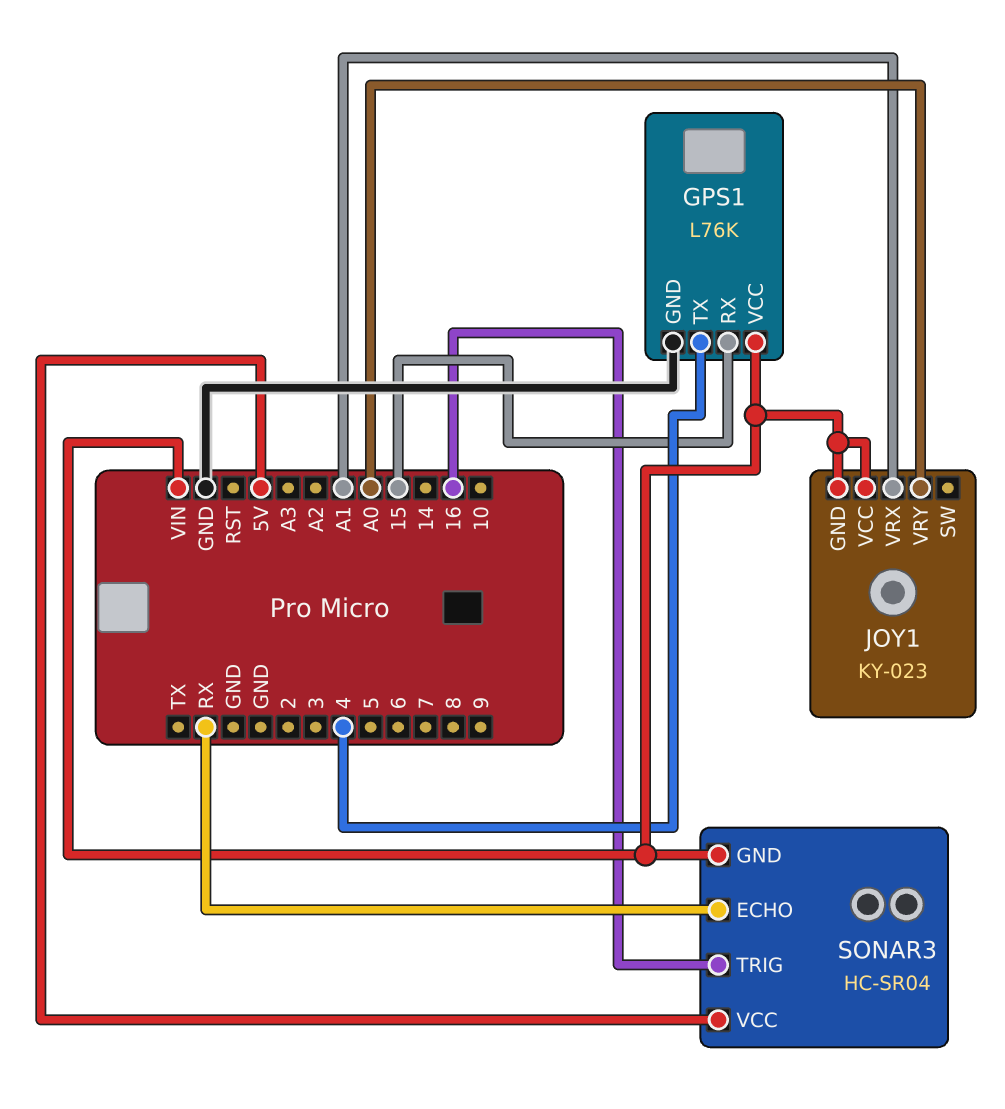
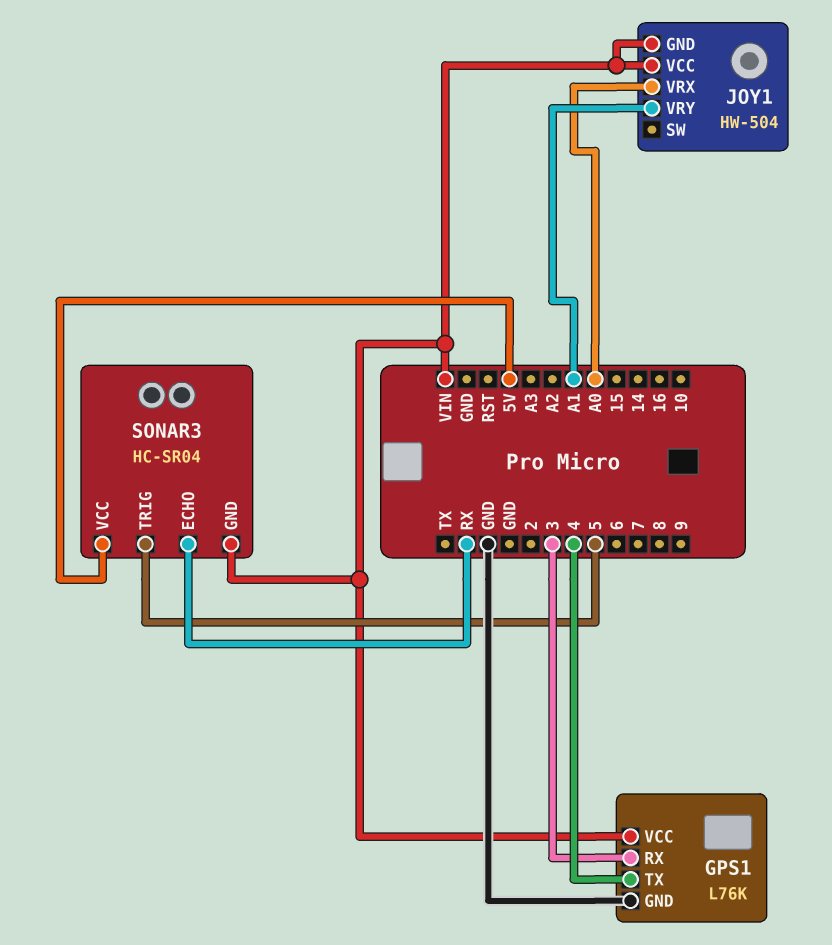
GPS1 pin RX: 15 -> 3
JOY1: KY-023 -> HW-504
JOY1 pin VRX: A1 -> A0
JOY1 pin VRY: A0 -> A1
SONAR3 pin TRIG: 16 -> 5

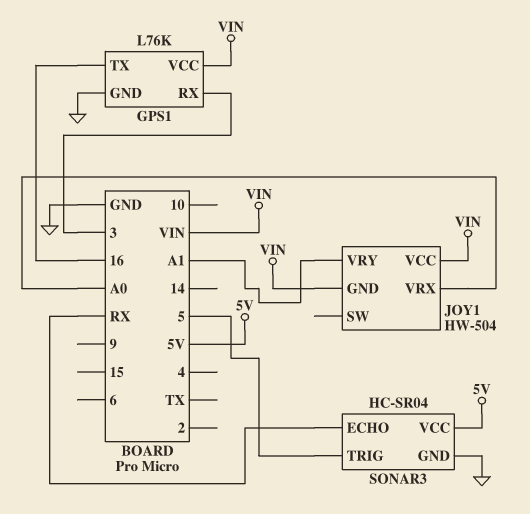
GPS1 pin TX: 4 -> 16
SONAR3 pin GND: VIN -> GND

